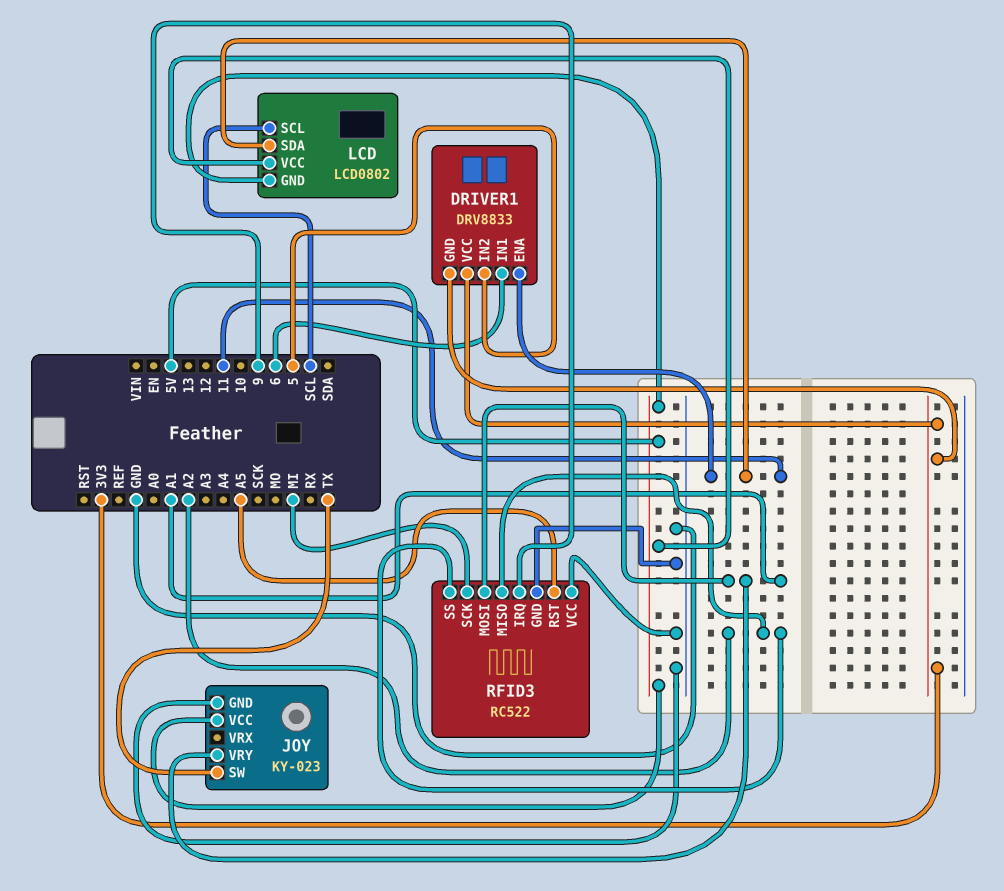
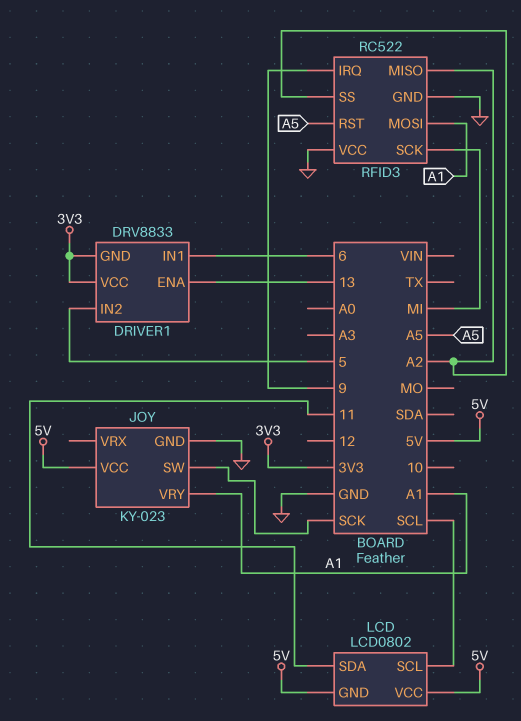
DRIVER1 pin ENA: 11 -> 13
JOY pin SW: TX -> SCK

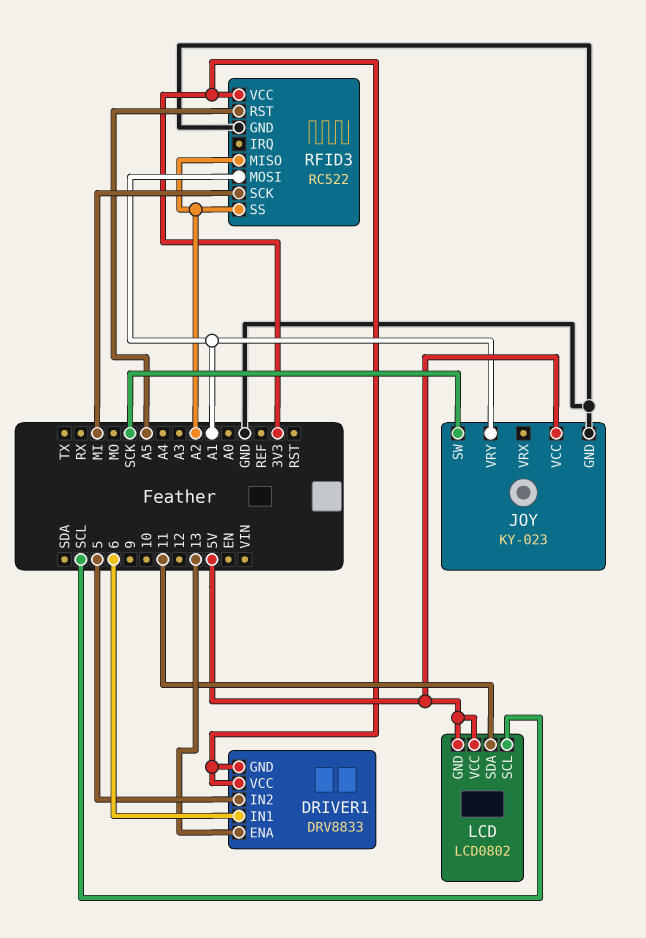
RFID3 pin IRQ: 9 -> none
RFID3 pin VCC: GND -> 3V3

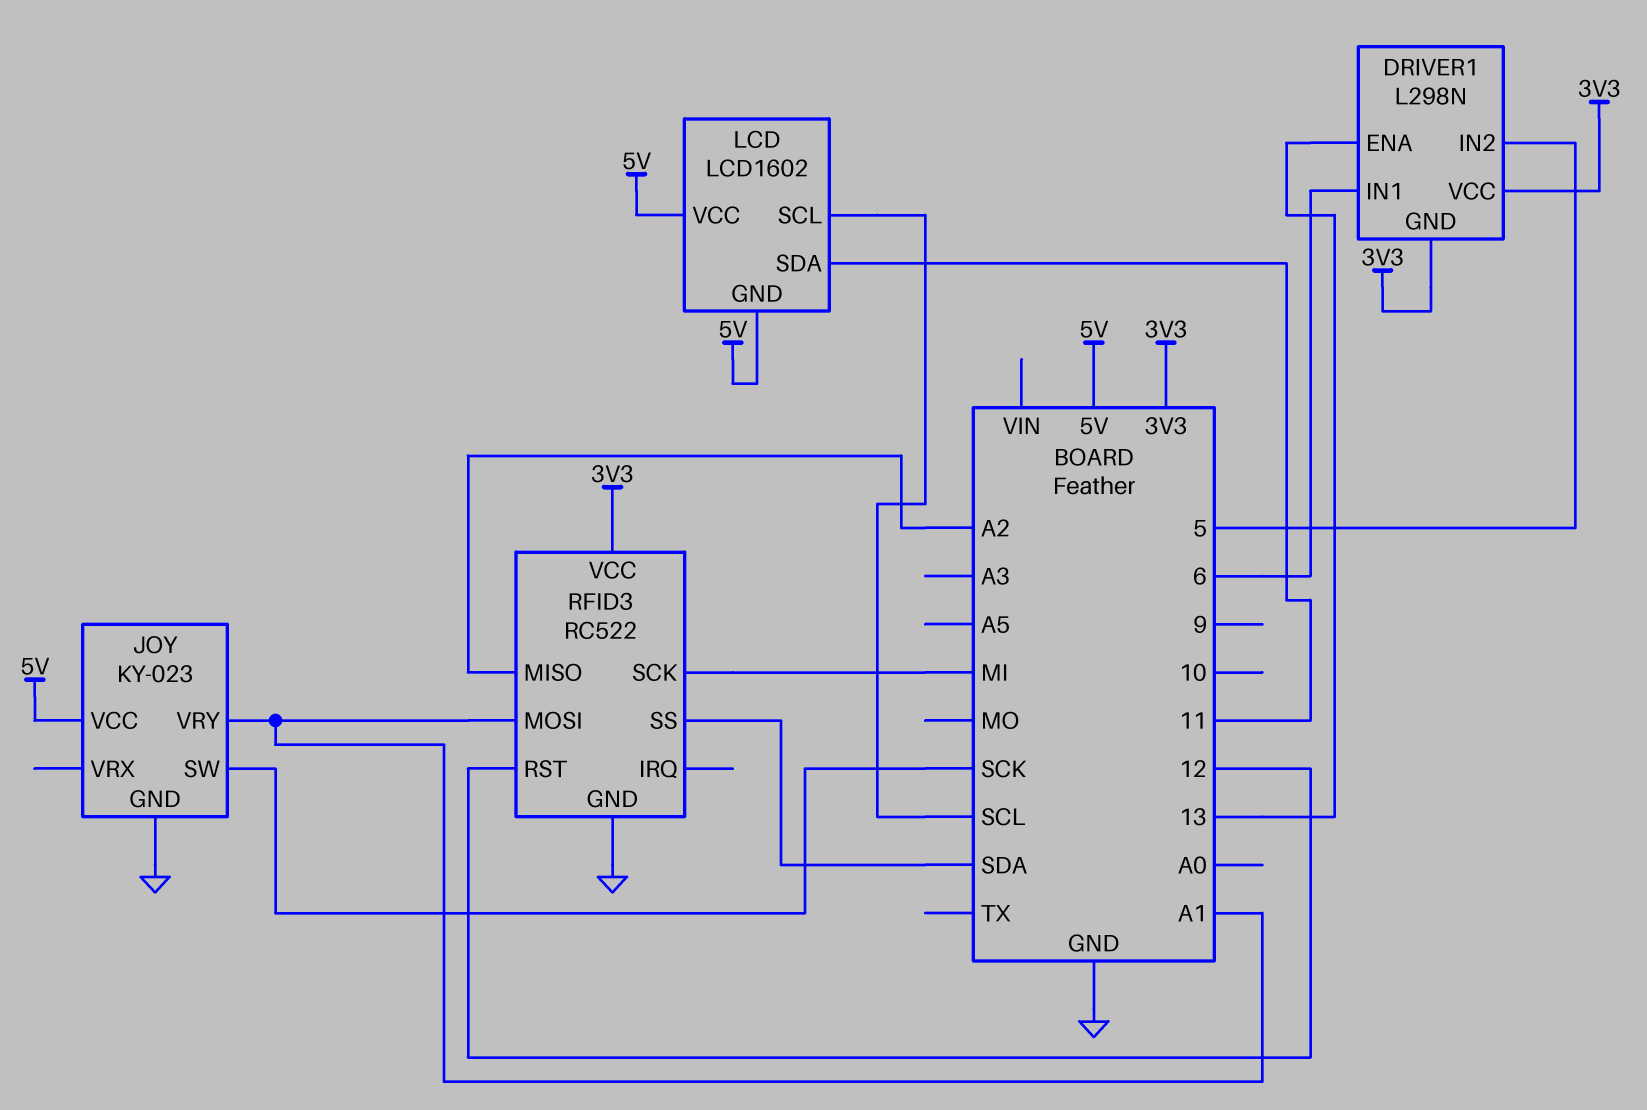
DRIVER1: DRV8833 -> L298N
LCD: LCD0802 -> LCD1602
RFID3 pin RST: A5 -> 12
RFID3 pin SS: A2 -> SDA

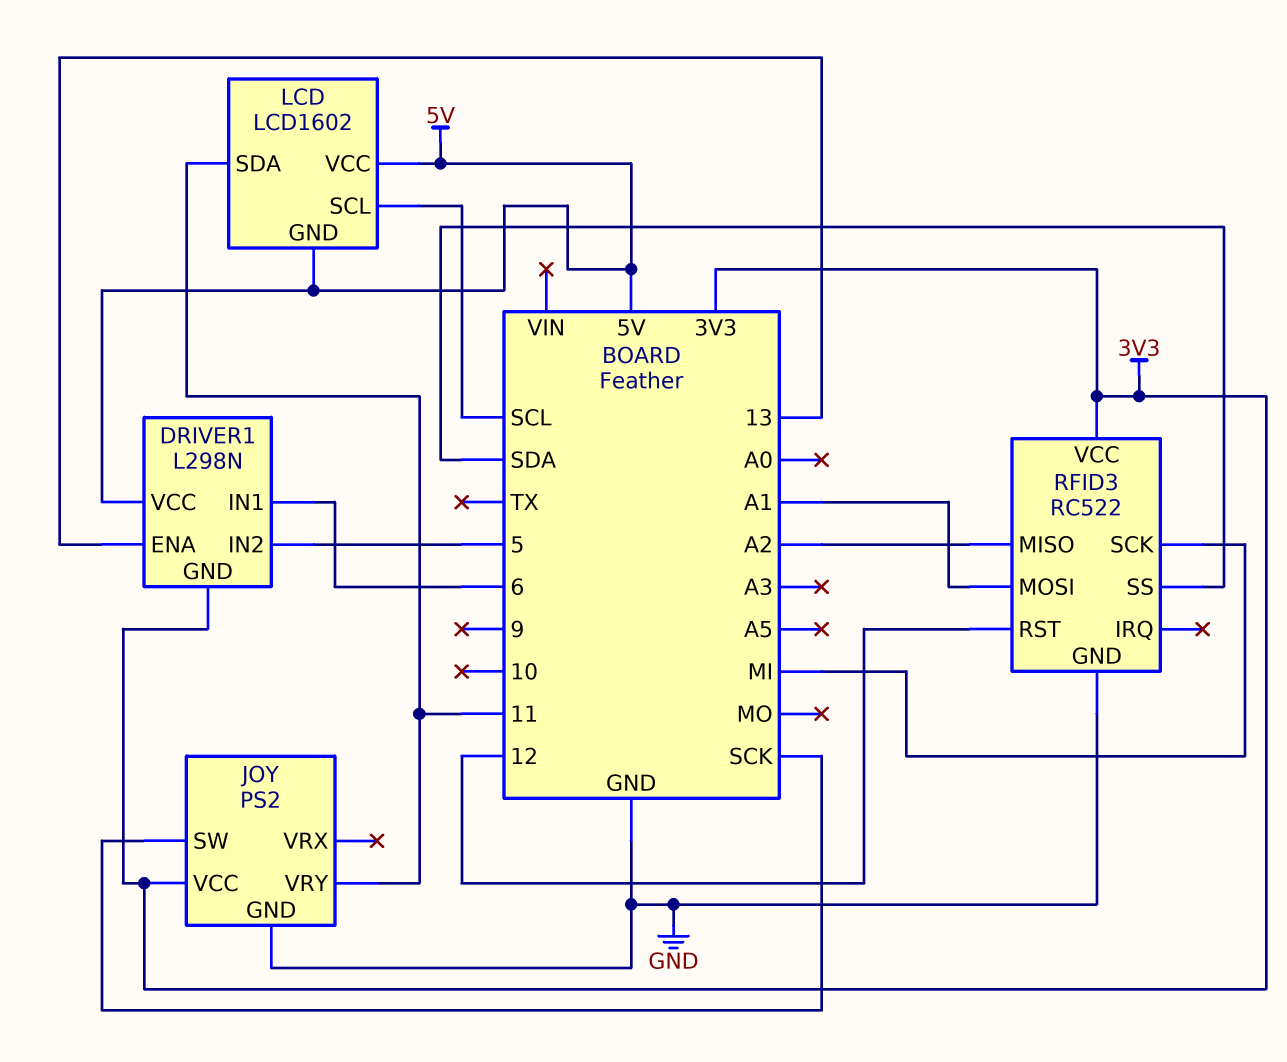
DRIVER1 pin VCC: 3V3 -> 5V
JOY: KY-023 -> PS2
JOY pin VCC: 5V -> 3V3
JOY pin VRY: A1 -> 11

